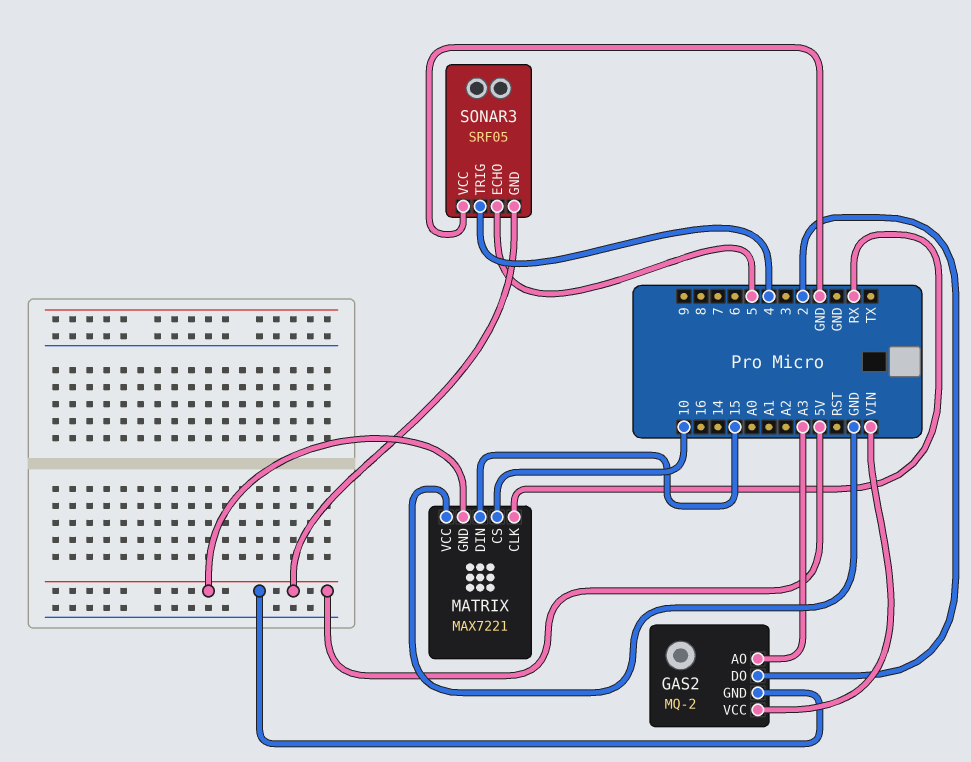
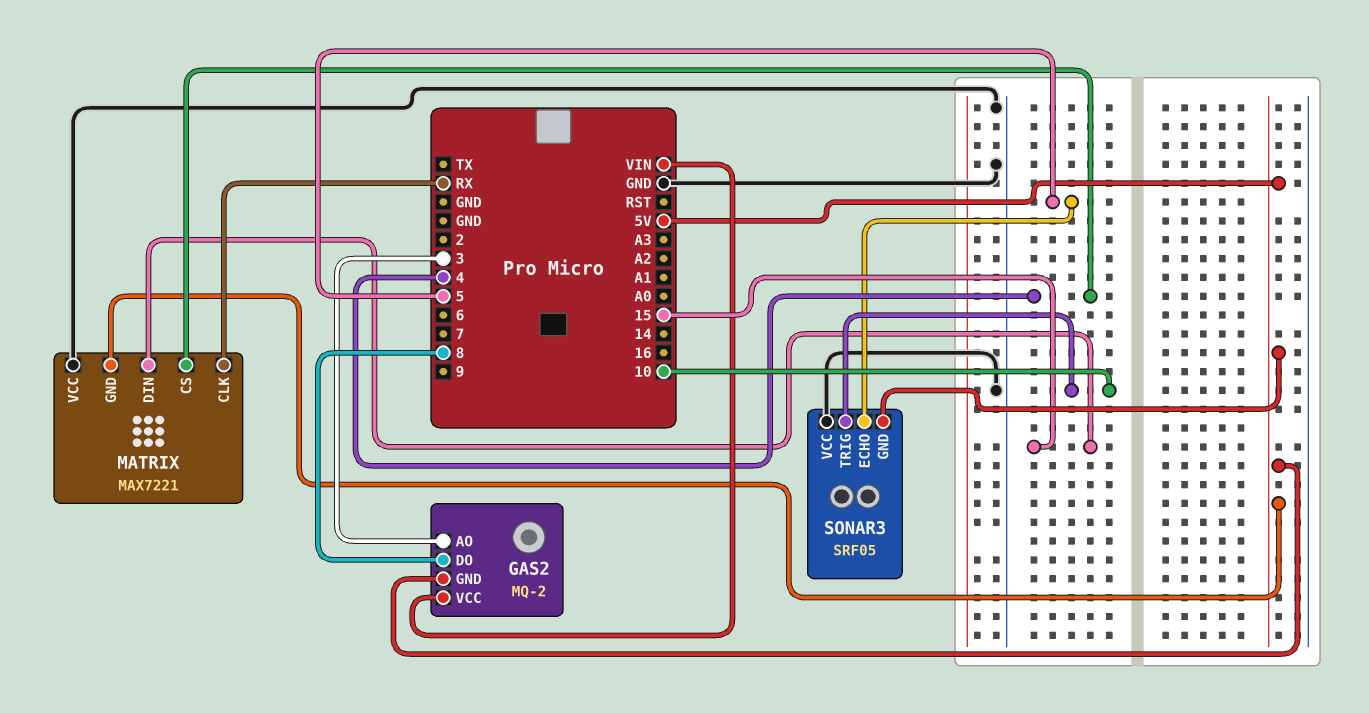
GAS2 pin AO: A3 -> 3
GAS2 pin DO: 2 -> 8
MATRIX pin CS: 10 -> 4
SONAR3 pin TRIG: 4 -> 10

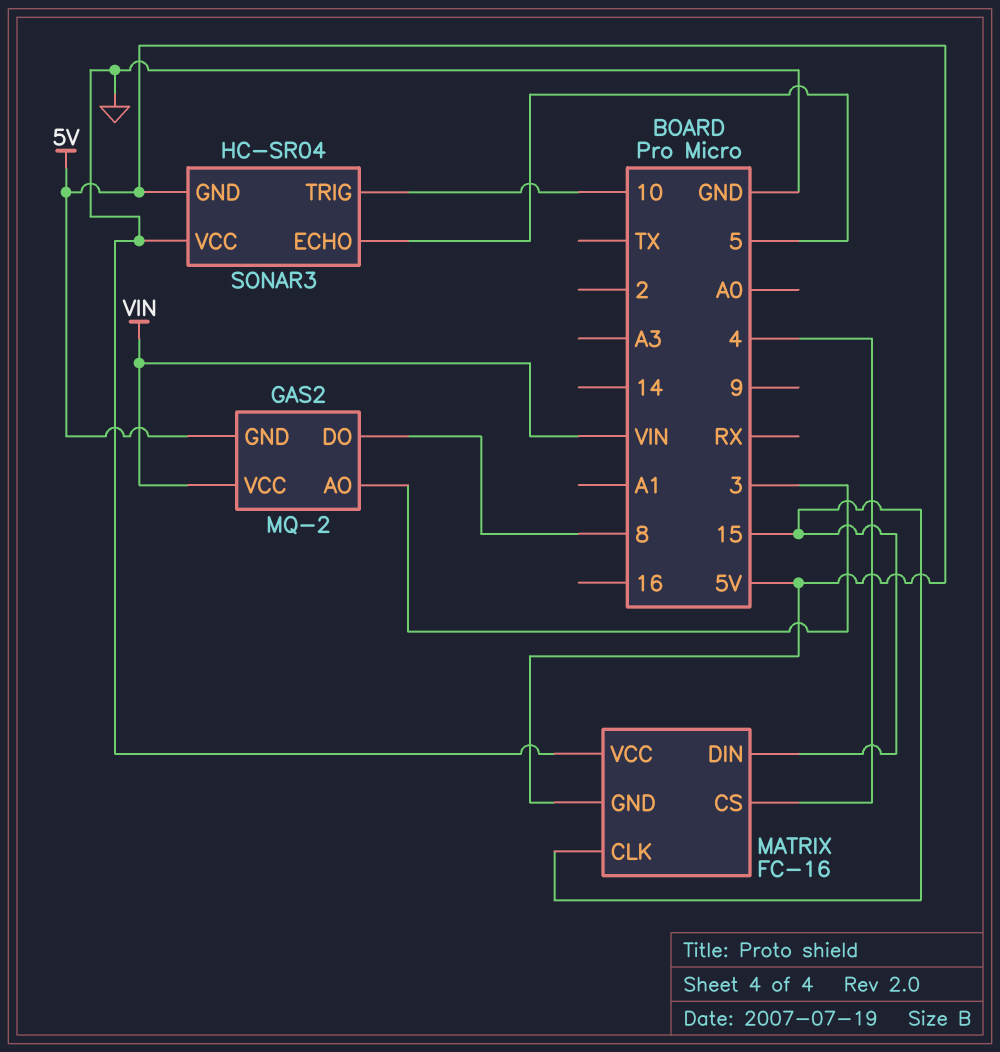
MATRIX: MAX7221 -> FC-16
MATRIX pin CLK: RX -> 15
SONAR3: SRF05 -> HC-SR04

